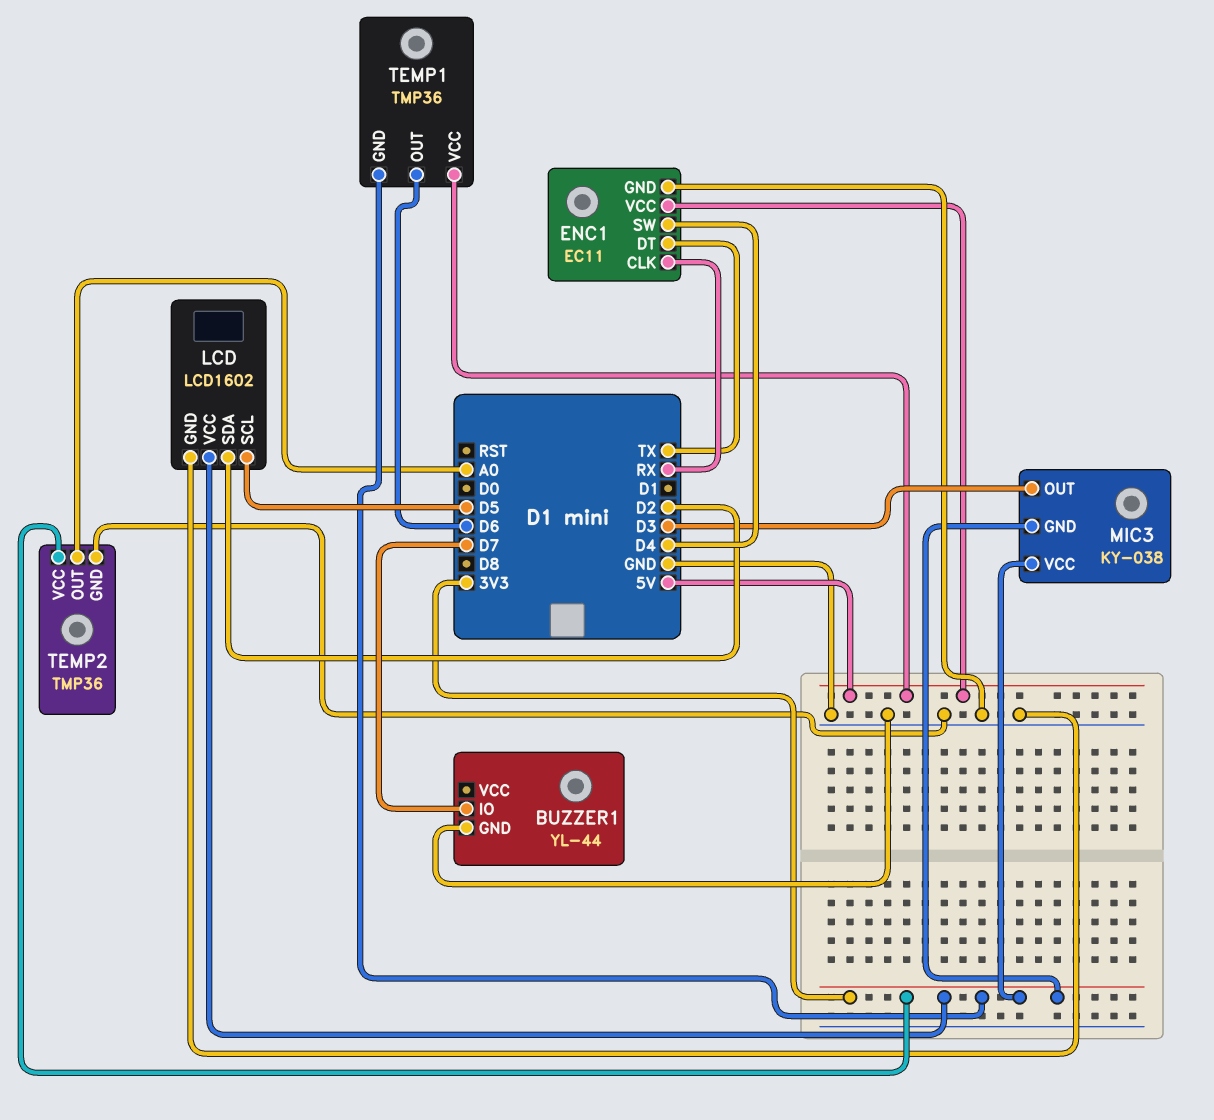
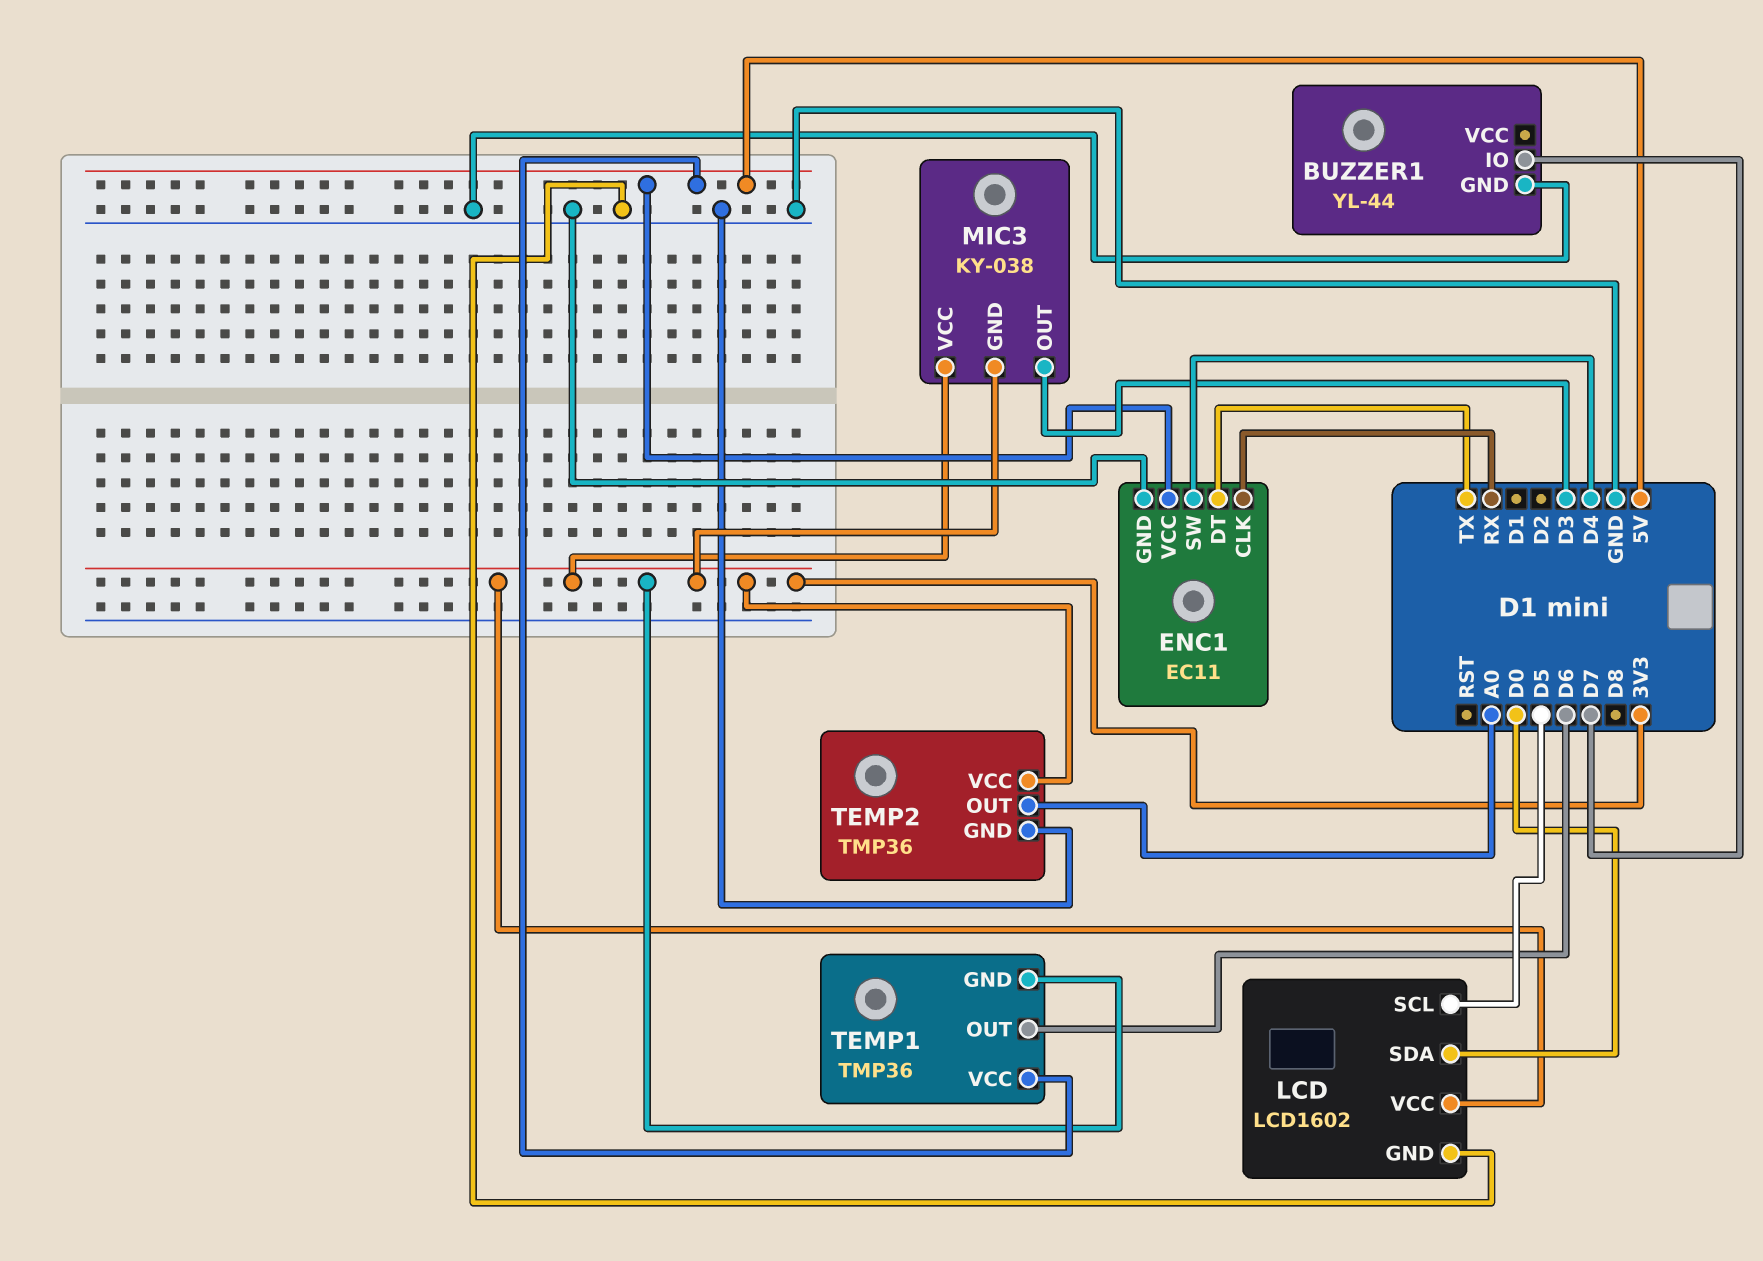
LCD pin SDA: D2 -> D0

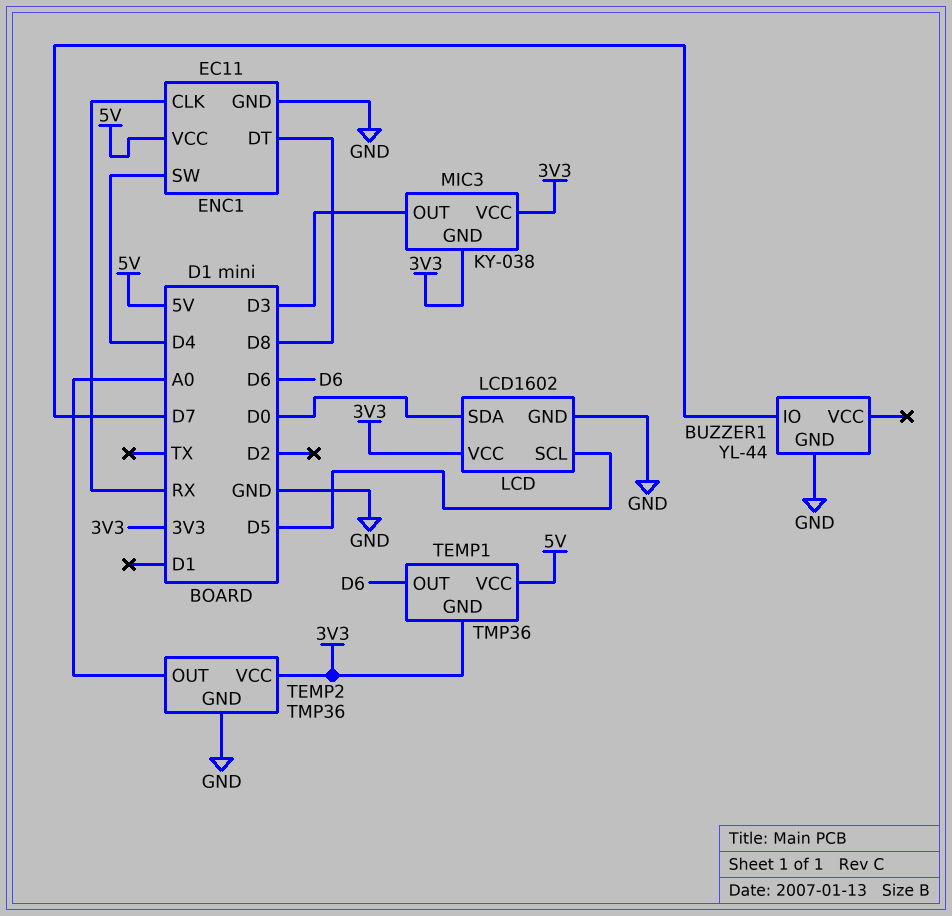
ENC1 pin DT: TX -> D8

